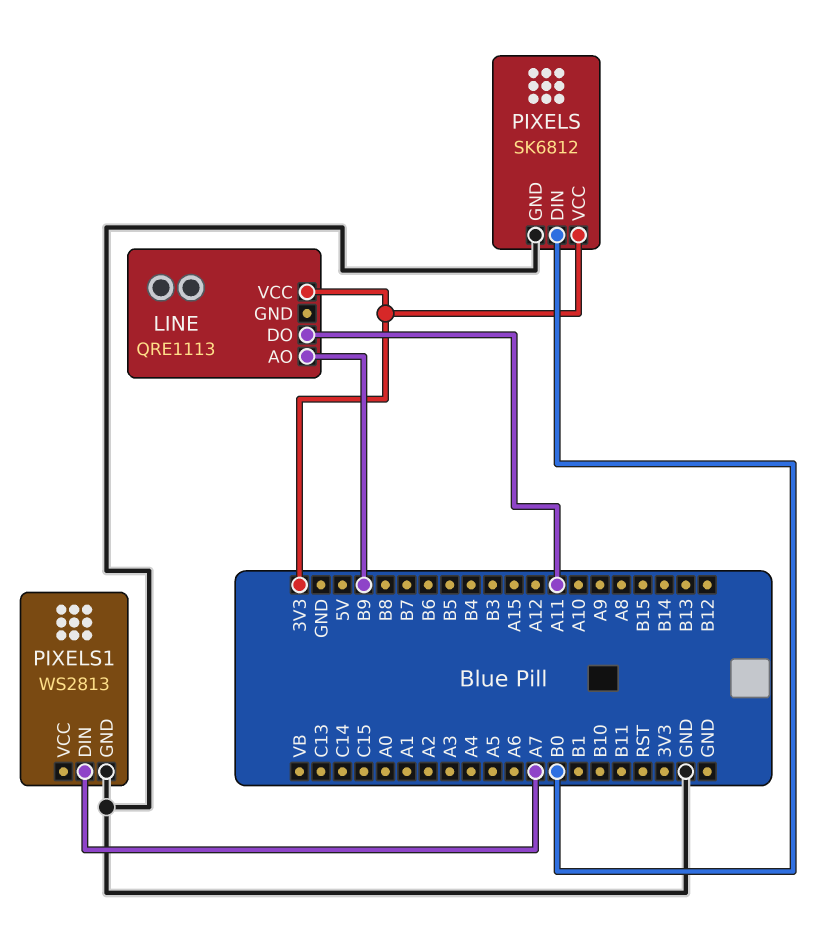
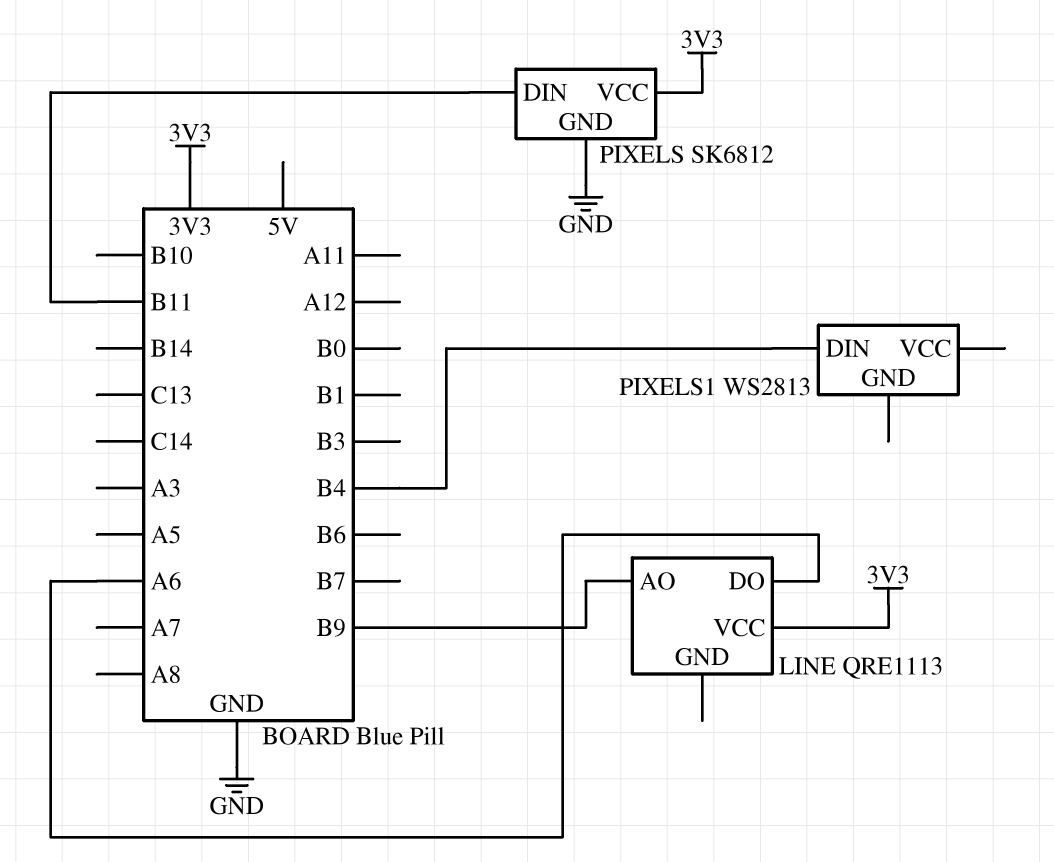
LINE pin DO: A11 -> A6
PIXELS pin DIN: B0 -> B11
PIXELS1 pin DIN: A7 -> B4
PIXELS1 pin GND: GND -> none

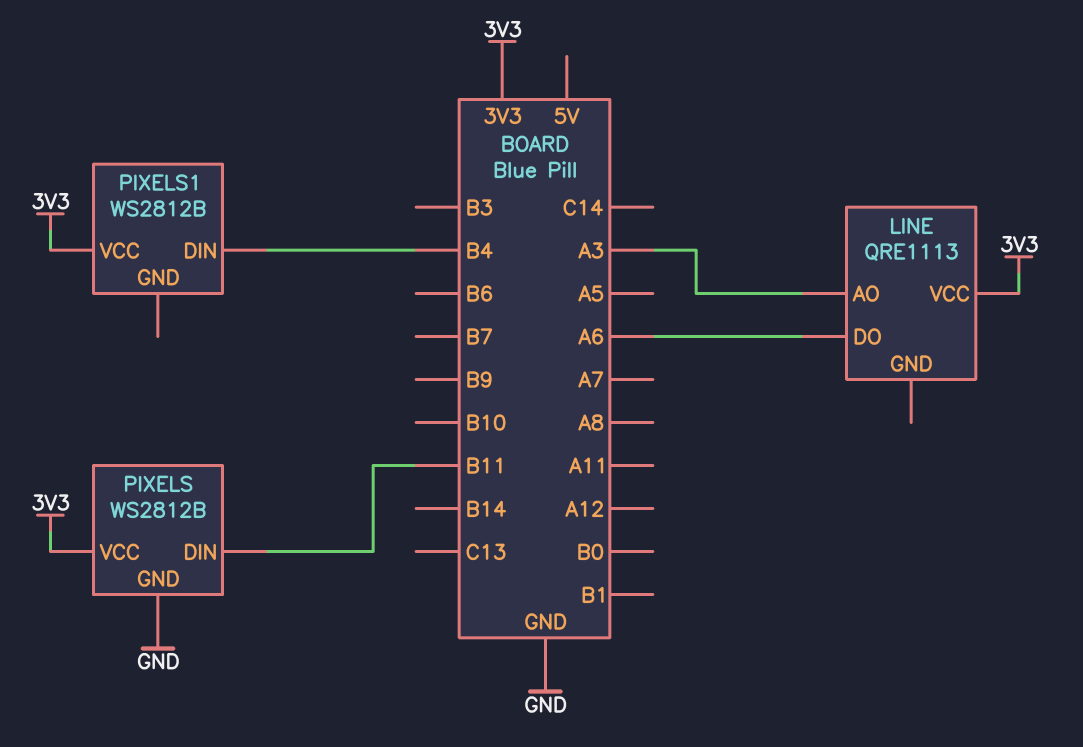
LINE pin AO: B9 -> A3
PIXELS: SK6812 -> WS2812B
PIXELS1: WS2813 -> WS2812B
PIXELS1 pin VCC: none -> 3V3

